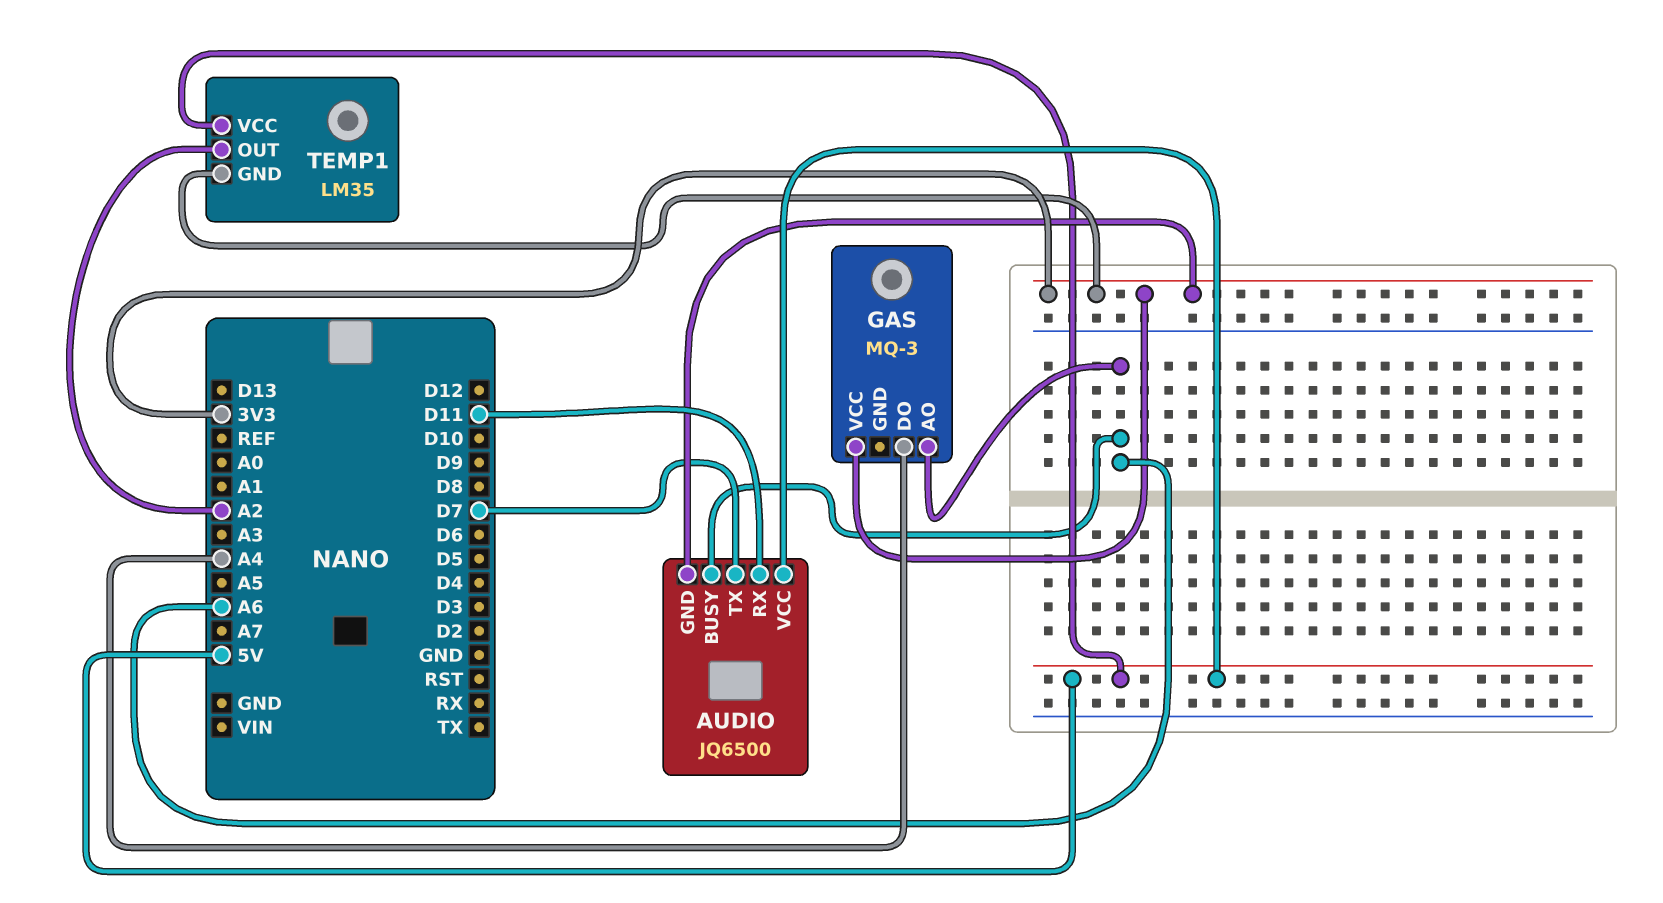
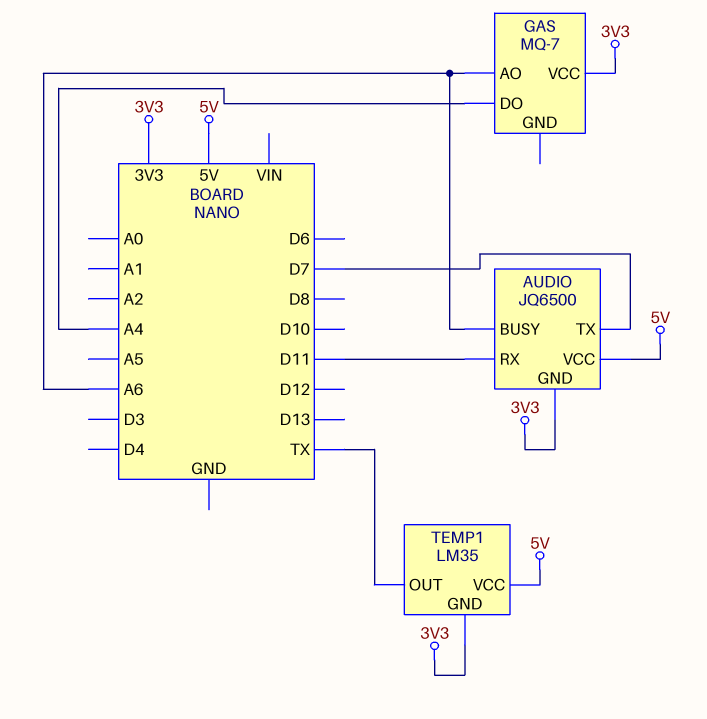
GAS: MQ-3 -> MQ-7
TEMP1 pin OUT: A2 -> TX

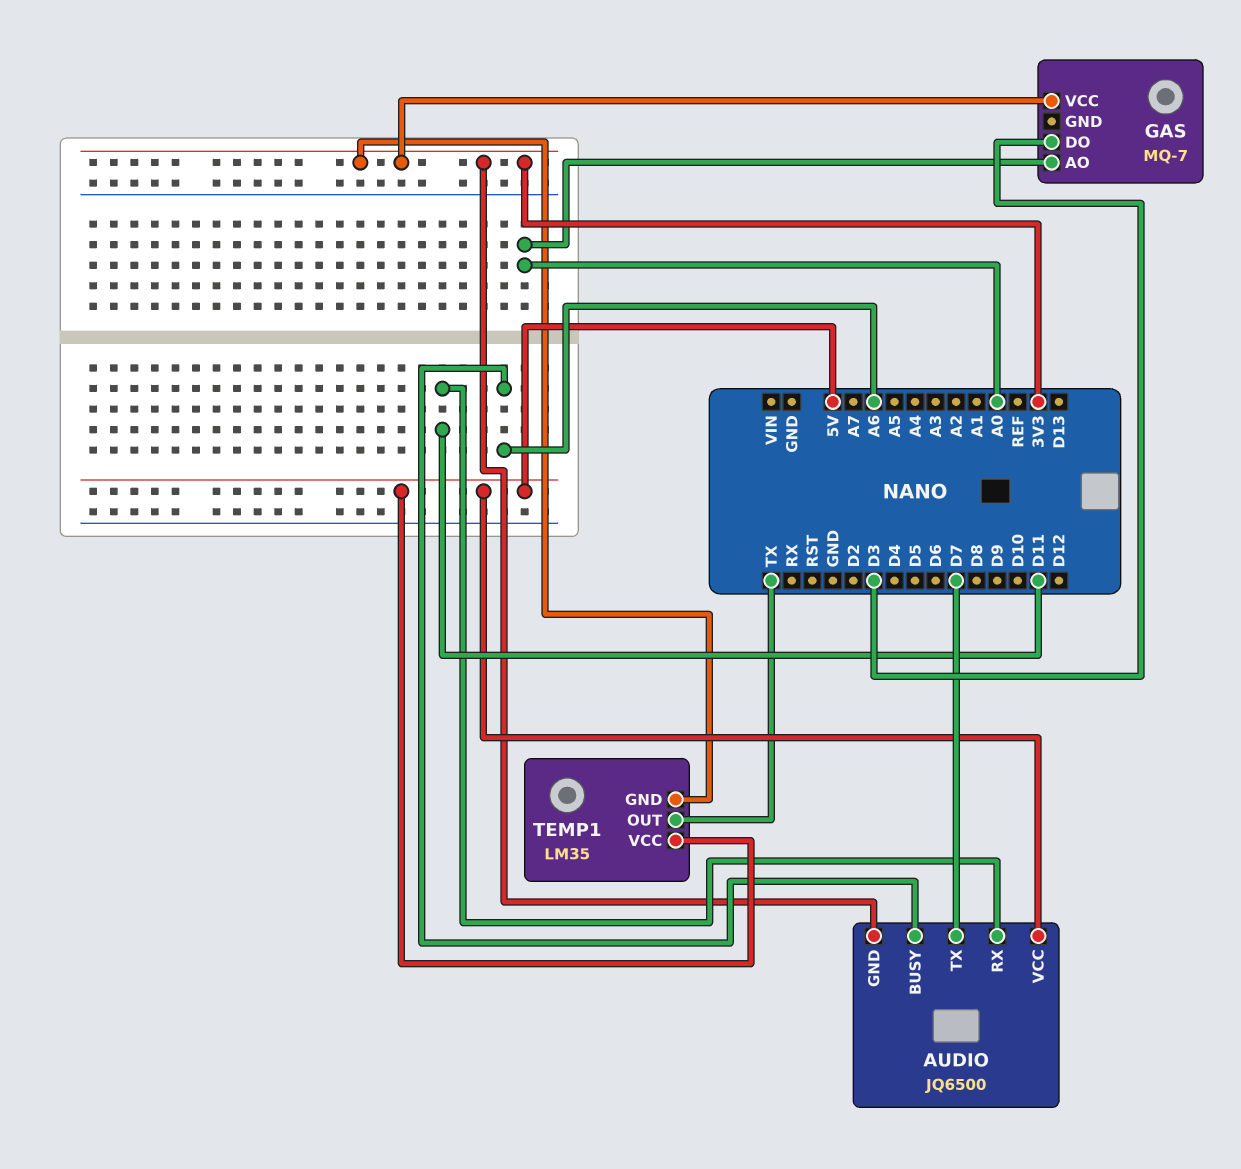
GAS pin AO: A6 -> A0
GAS pin DO: A4 -> D3

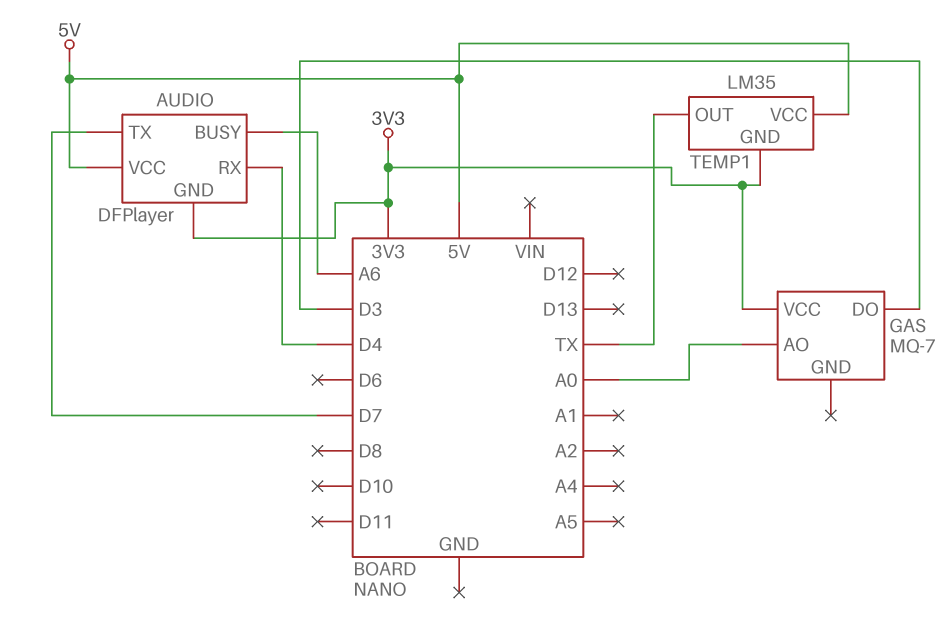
AUDIO: JQ6500 -> DFPlayer
AUDIO pin RX: D11 -> D4

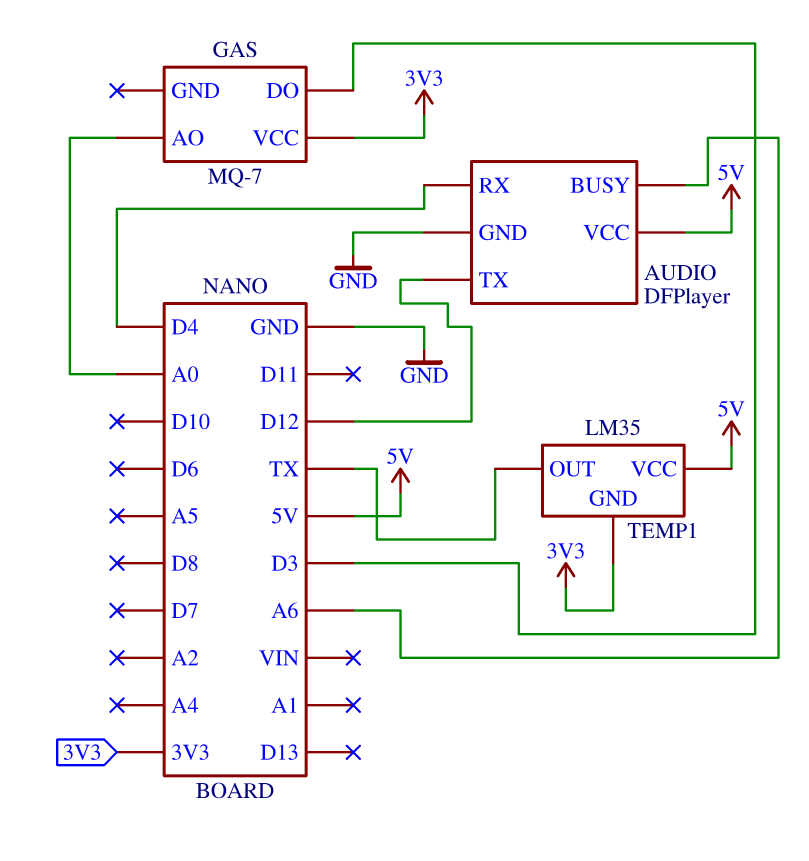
AUDIO pin GND: 3V3 -> GND
AUDIO pin TX: D7 -> D12

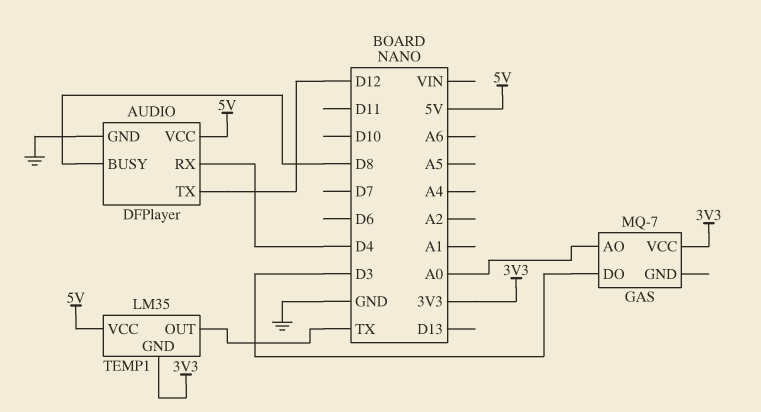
AUDIO pin BUSY: A6 -> D8

